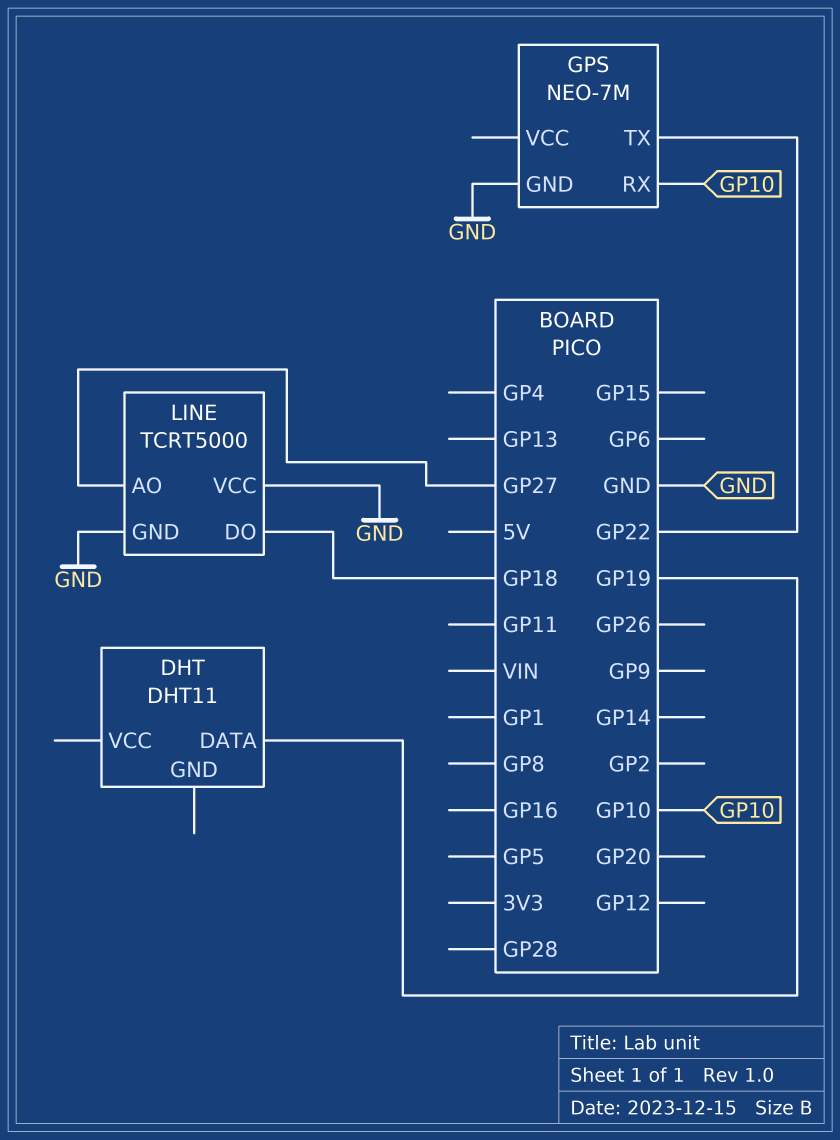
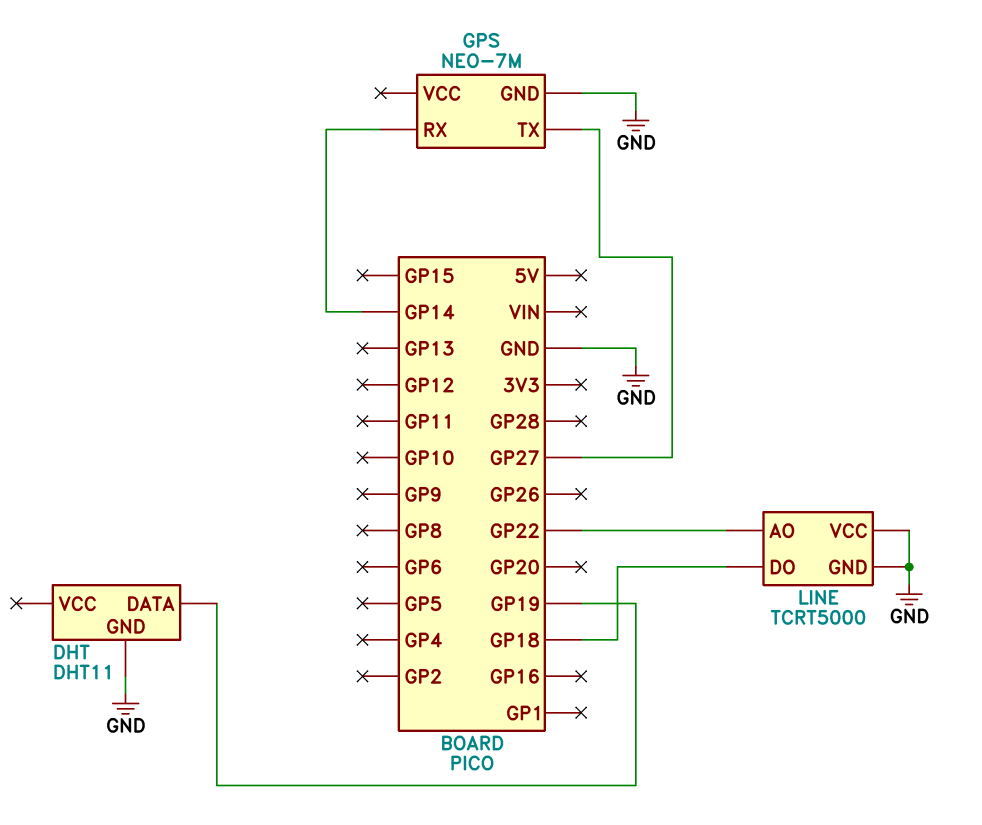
DHT pin GND: none -> GND
GPS pin RX: GP10 -> GP14
GPS pin TX: GP22 -> GP27
LINE pin AO: GP27 -> GP22

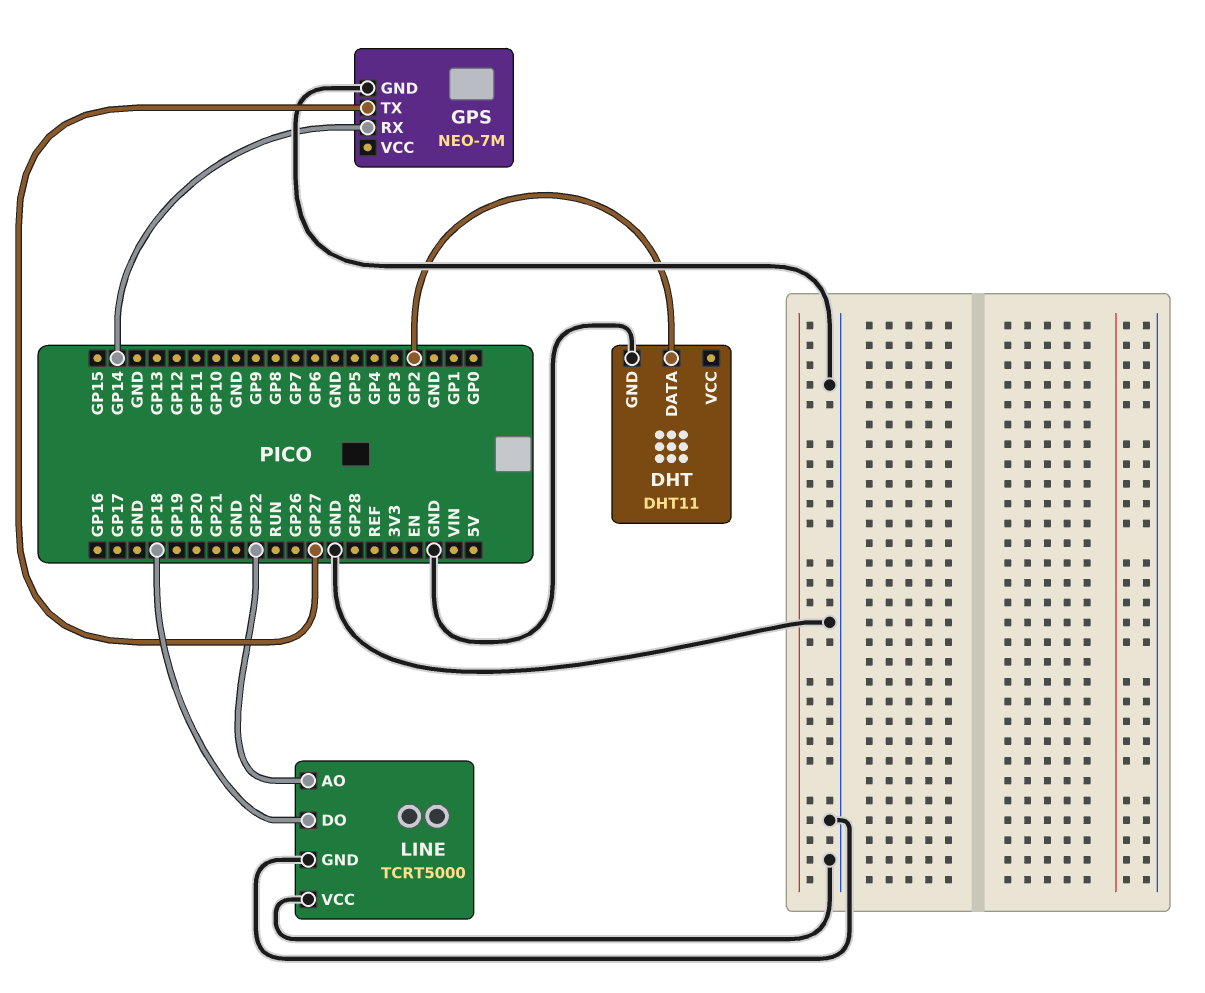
DHT pin DATA: GP19 -> GP2

